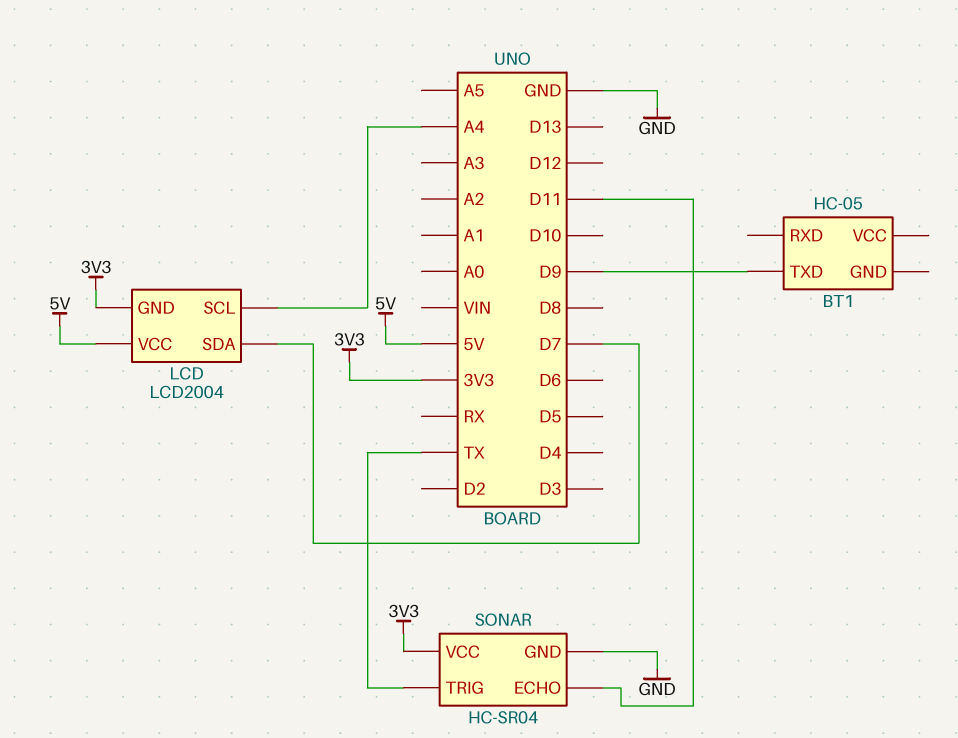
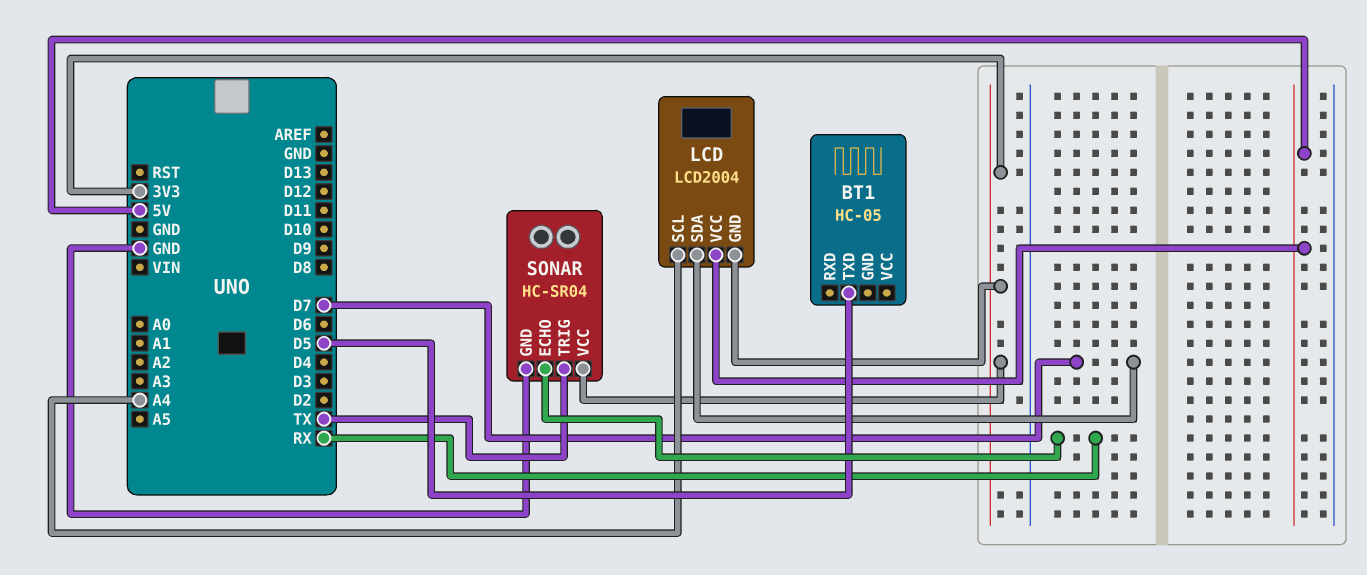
BT1 pin TXD: D9 -> D5
SONAR pin ECHO: D11 -> RX

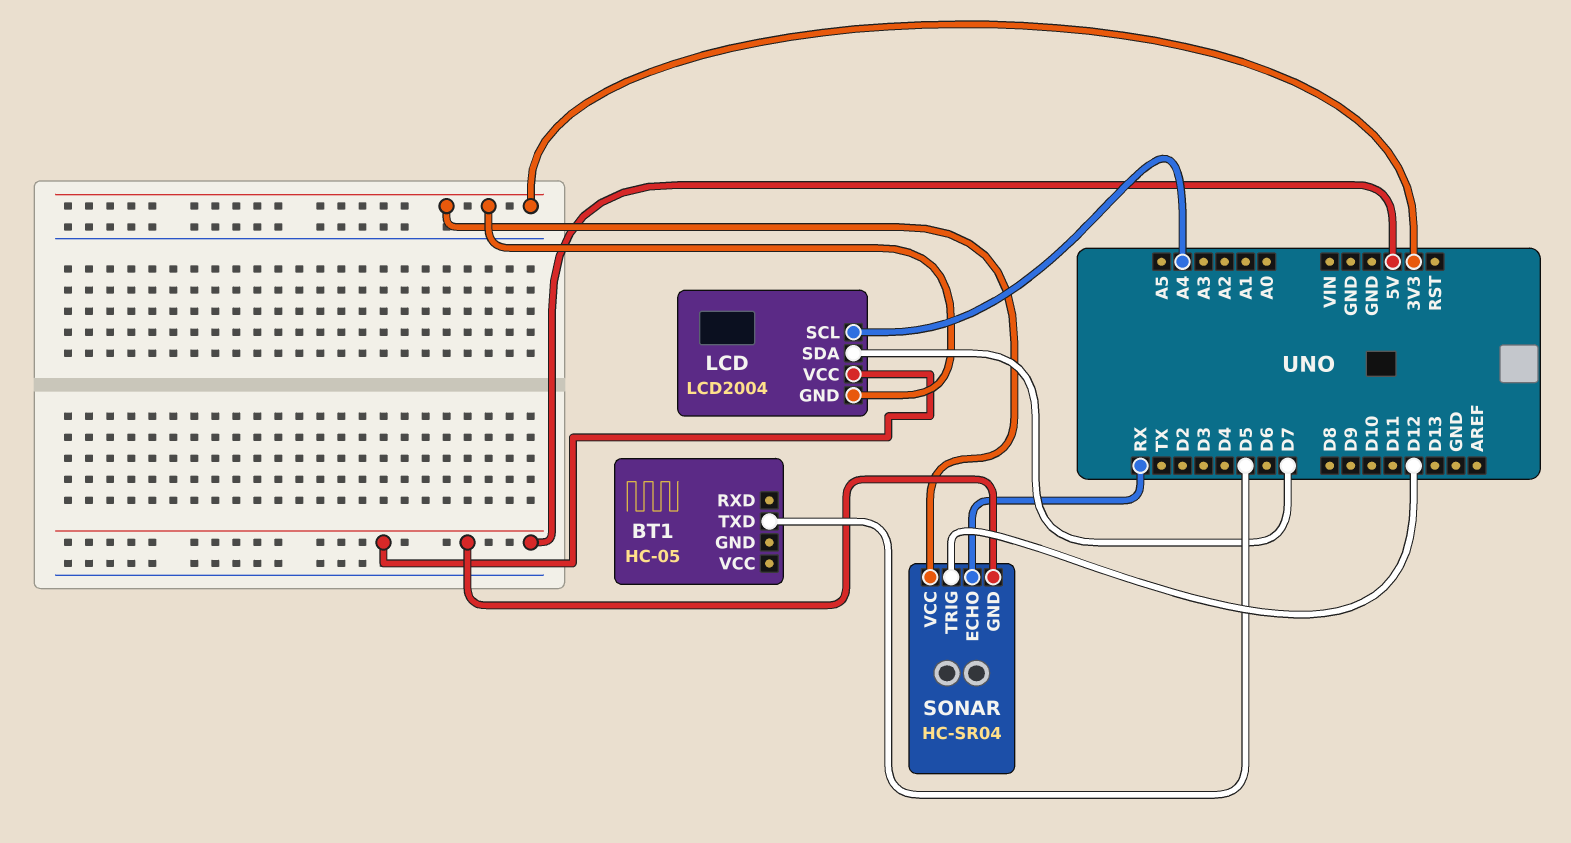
SONAR pin GND: GND -> 5V
SONAR pin TRIG: TX -> D12

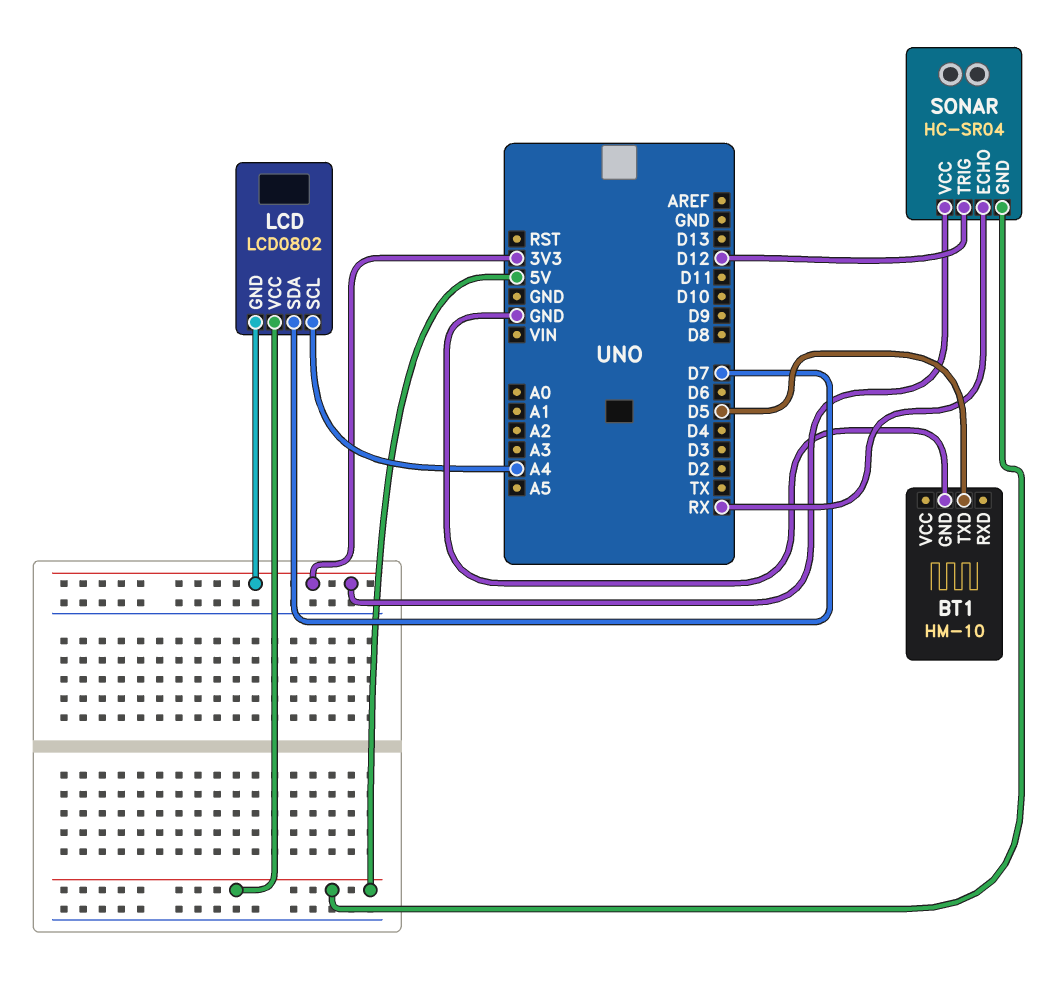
BT1: HC-05 -> HM-10
BT1 pin GND: none -> GND
LCD: LCD2004 -> LCD0802

